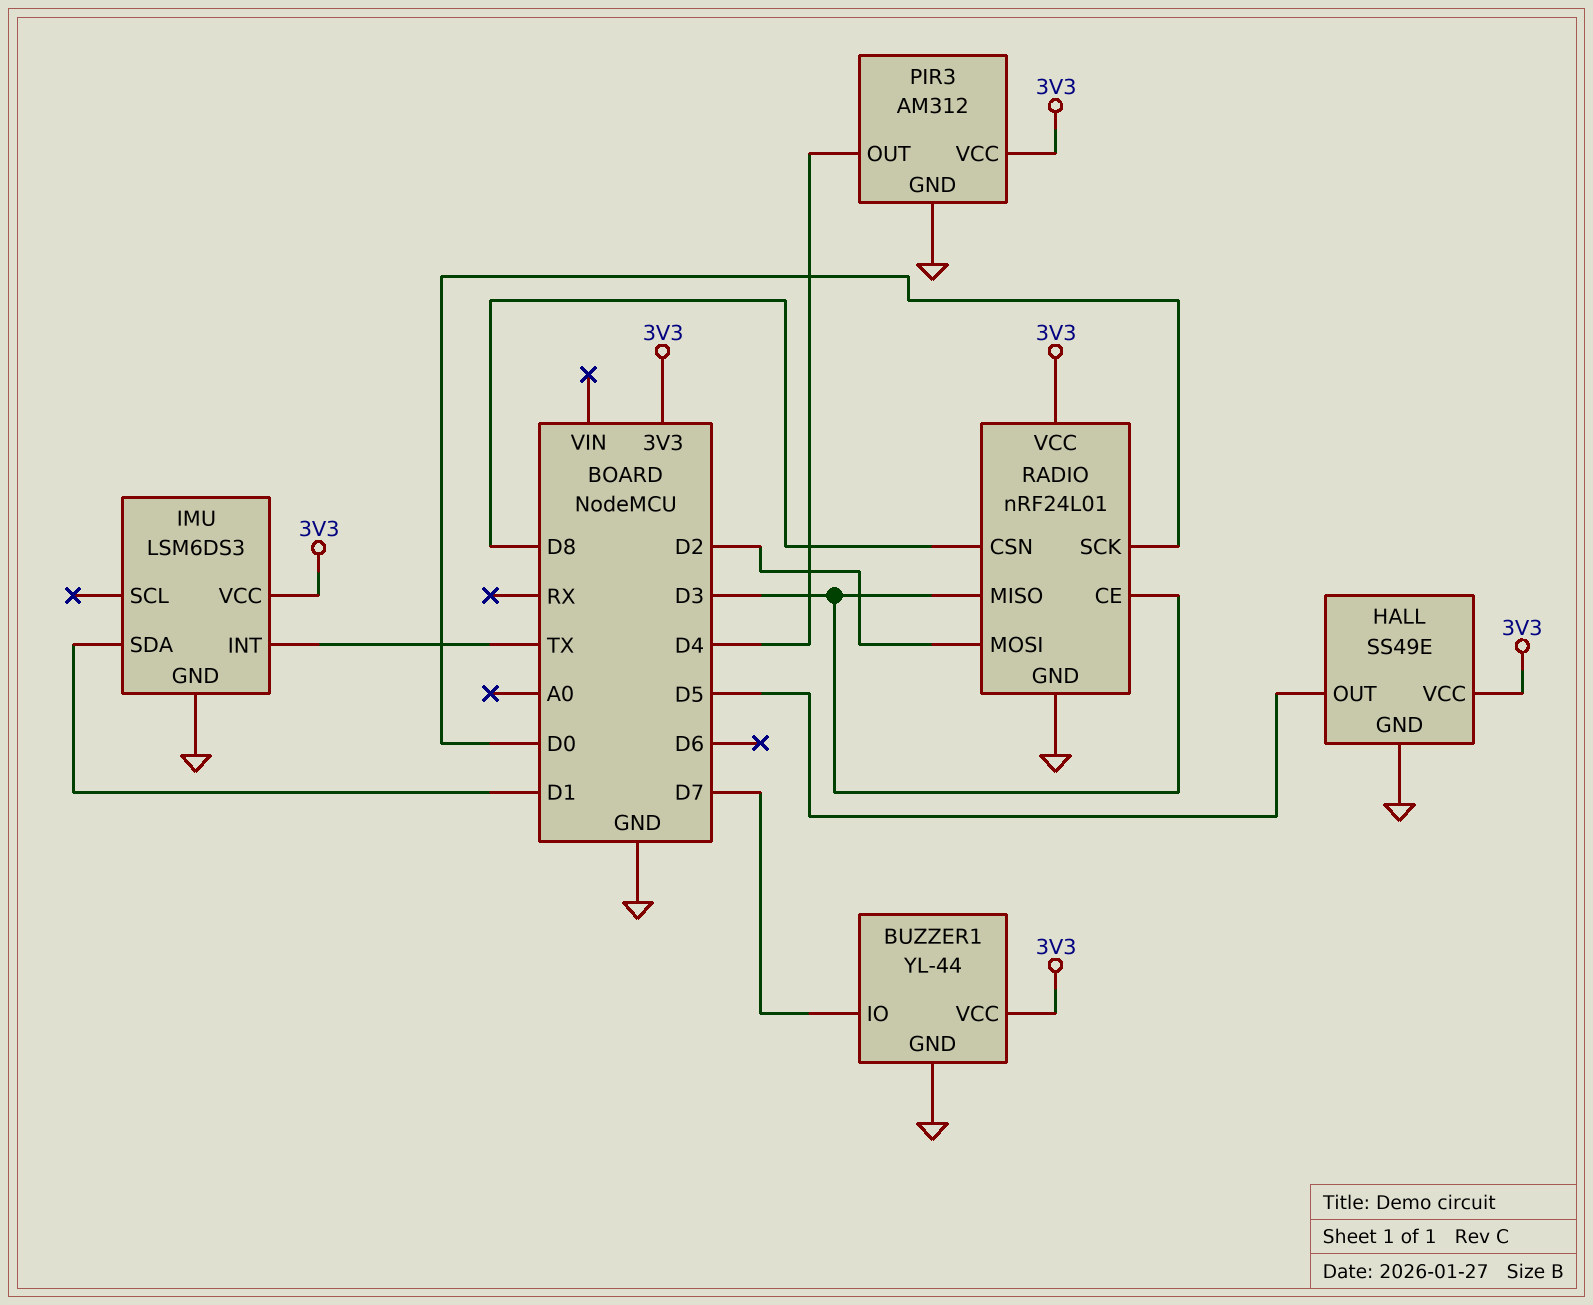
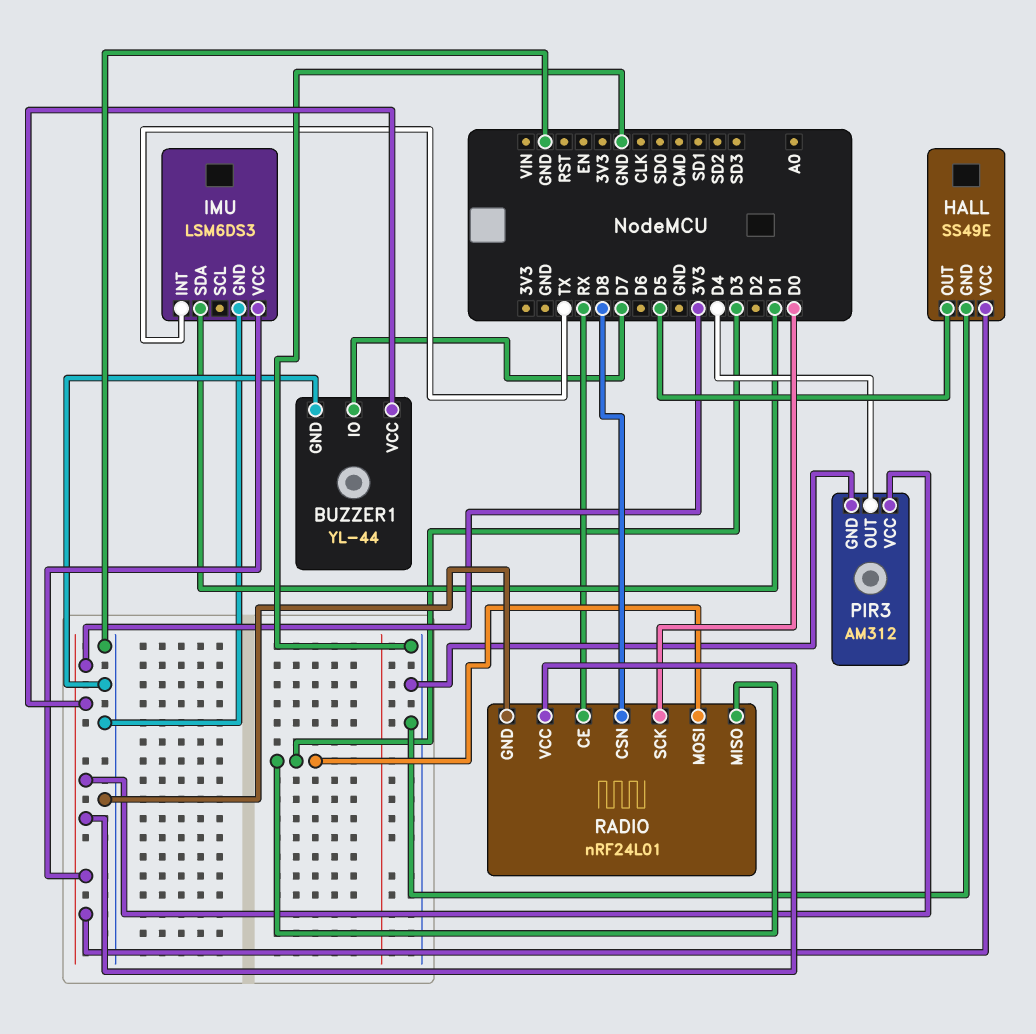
RADIO pin CE: D3 -> RX
RADIO pin MOSI: D2 -> D3

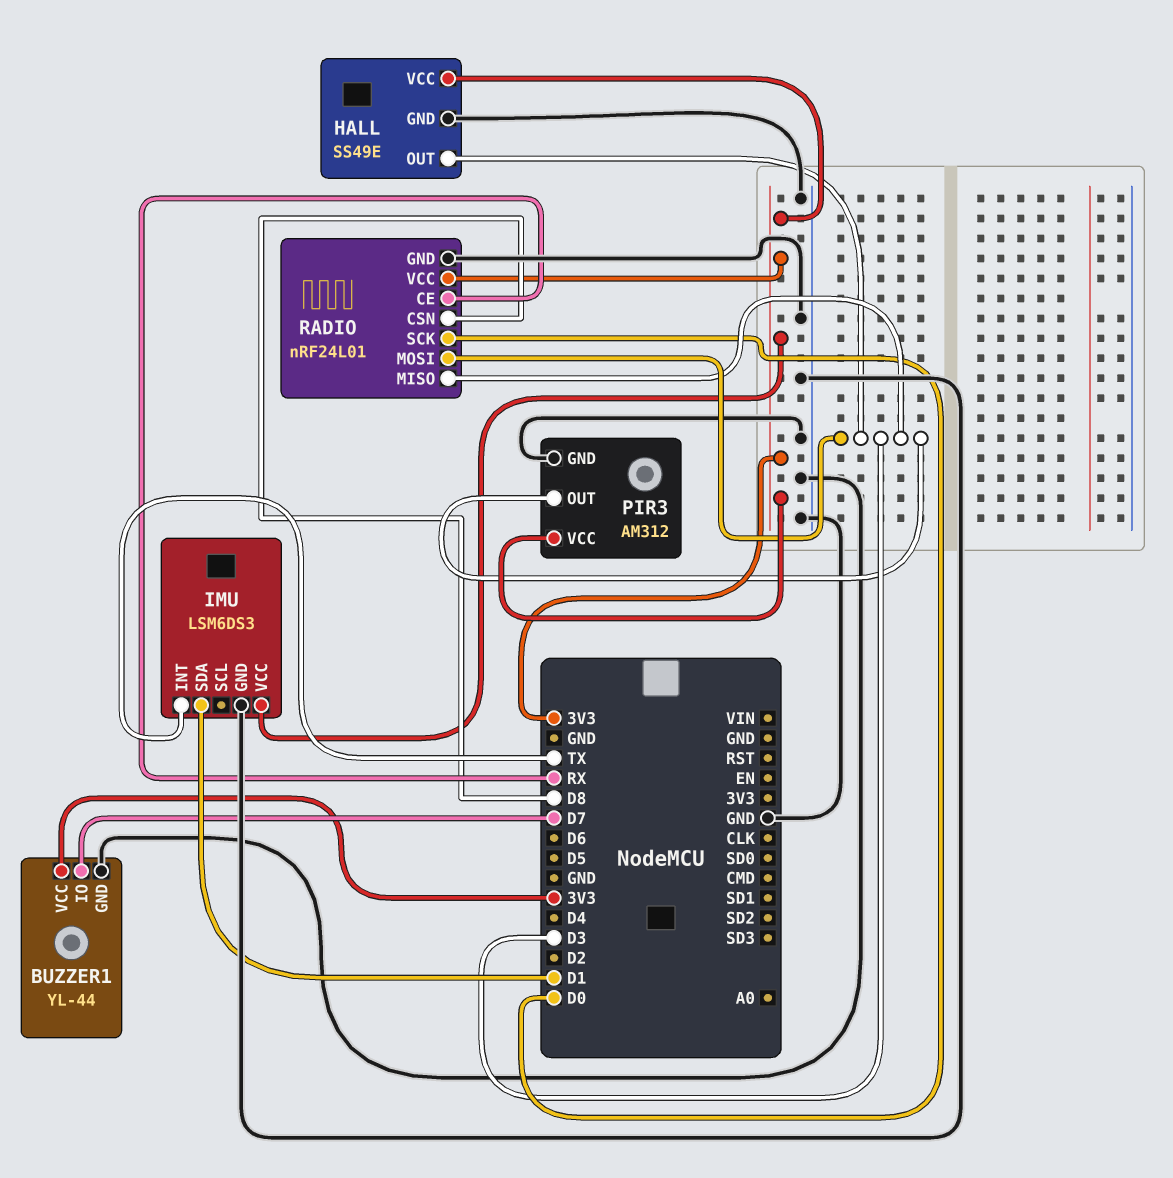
HALL pin OUT: D5 -> D3
PIR3 pin OUT: D4 -> D3

